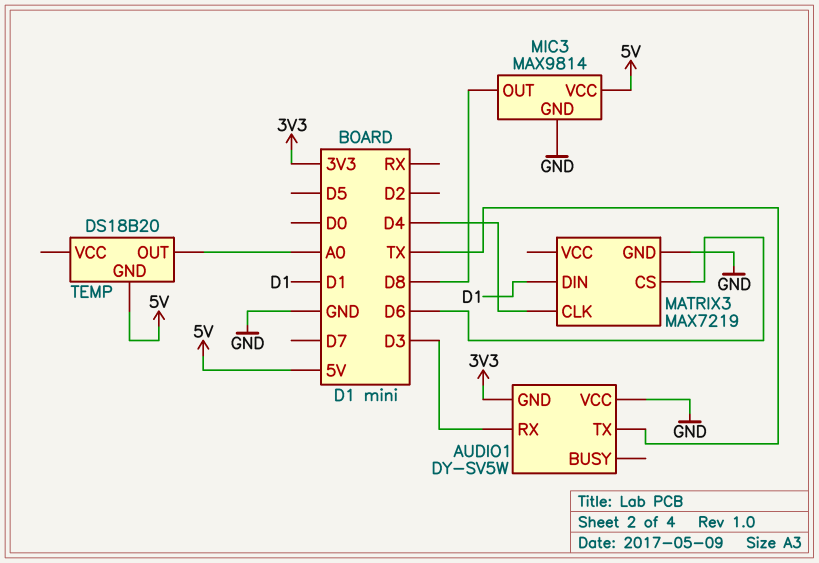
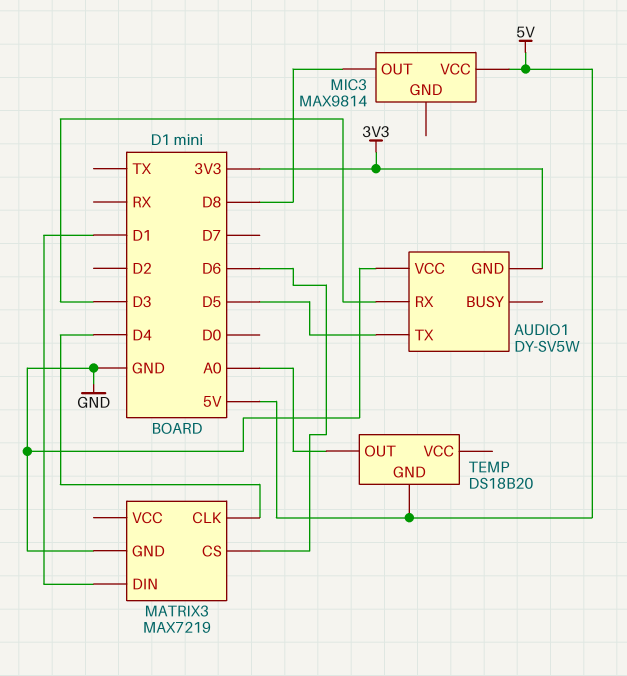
AUDIO1 pin TX: TX -> D5
MIC3 pin GND: GND -> none

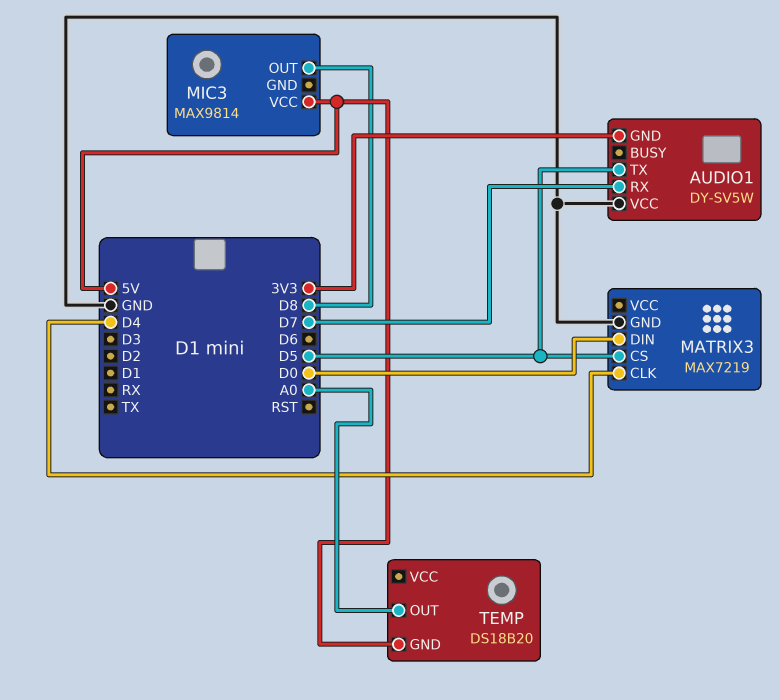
AUDIO1 pin RX: D3 -> D7
MATRIX3 pin CS: D6 -> D5
MATRIX3 pin DIN: D1 -> D0

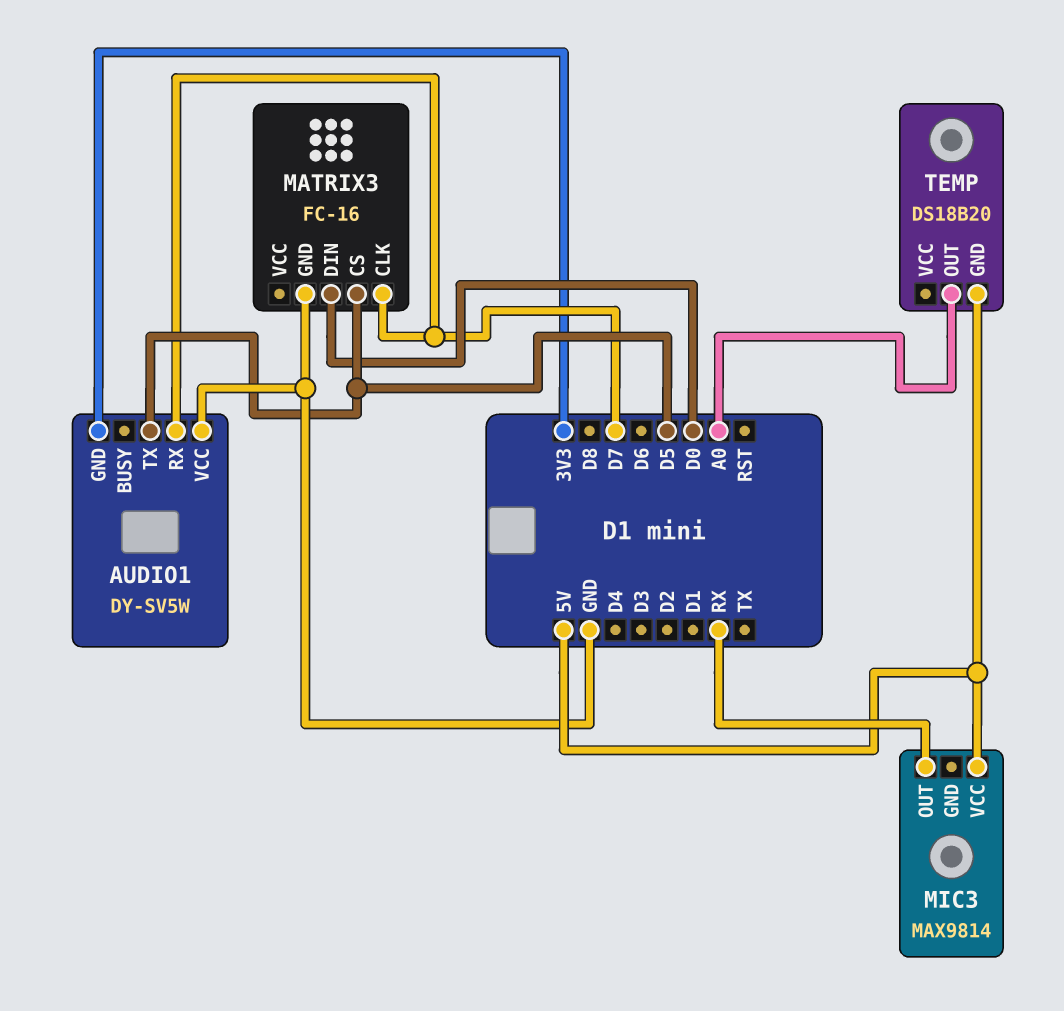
MATRIX3: MAX7219 -> FC-16
MATRIX3 pin CLK: D4 -> D7
MIC3 pin OUT: D8 -> RX

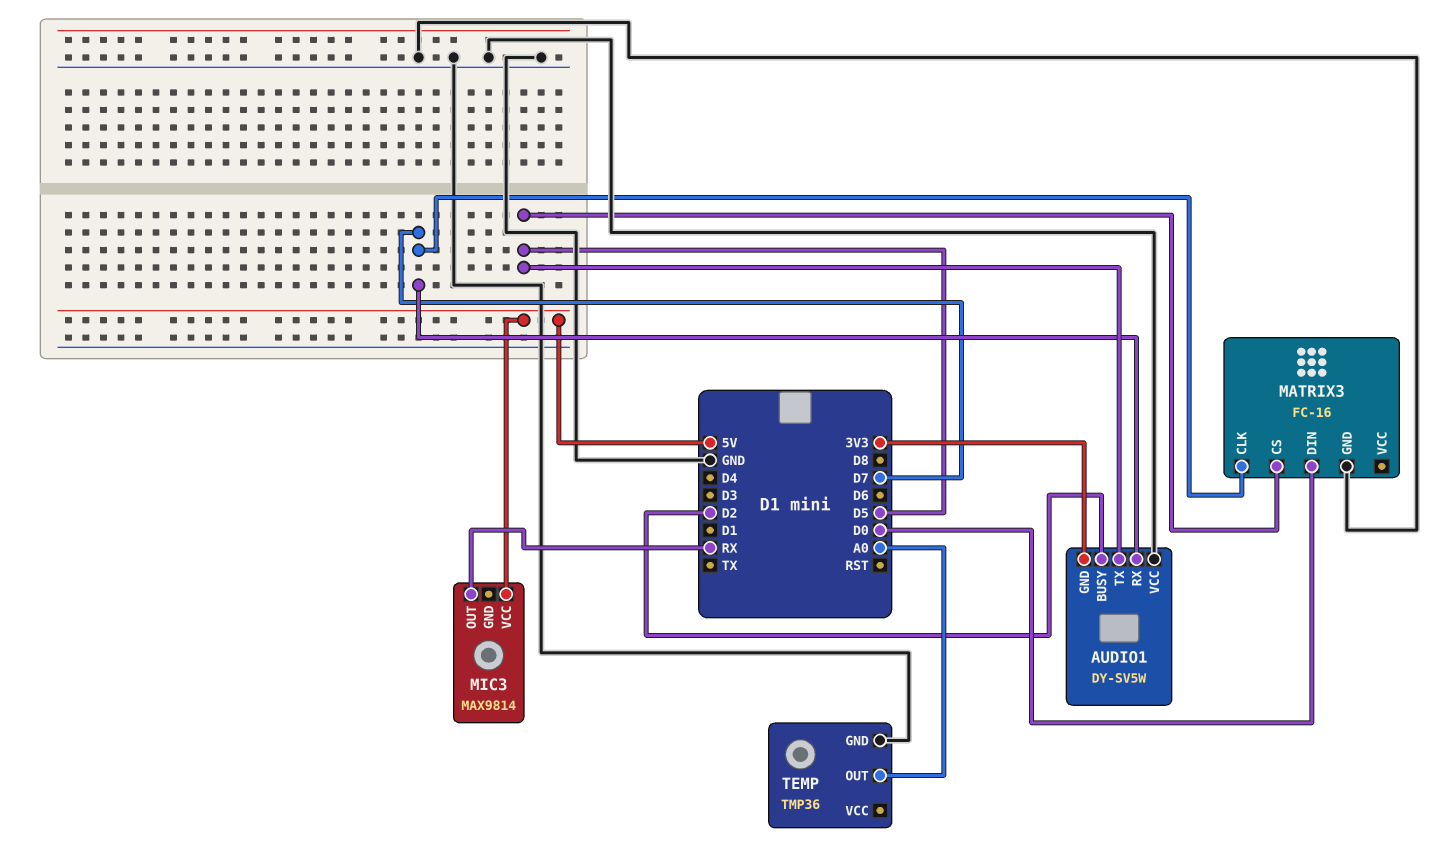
AUDIO1 pin BUSY: none -> D2
TEMP: DS18B20 -> TMP36
TEMP pin GND: 5V -> GND

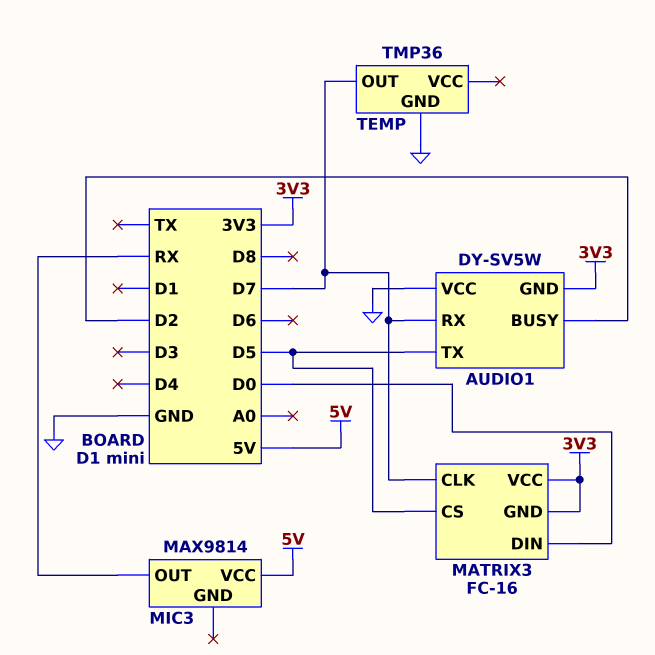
MATRIX3 pin GND: GND -> 3V3
MATRIX3 pin VCC: none -> 3V3
TEMP pin OUT: A0 -> D7

